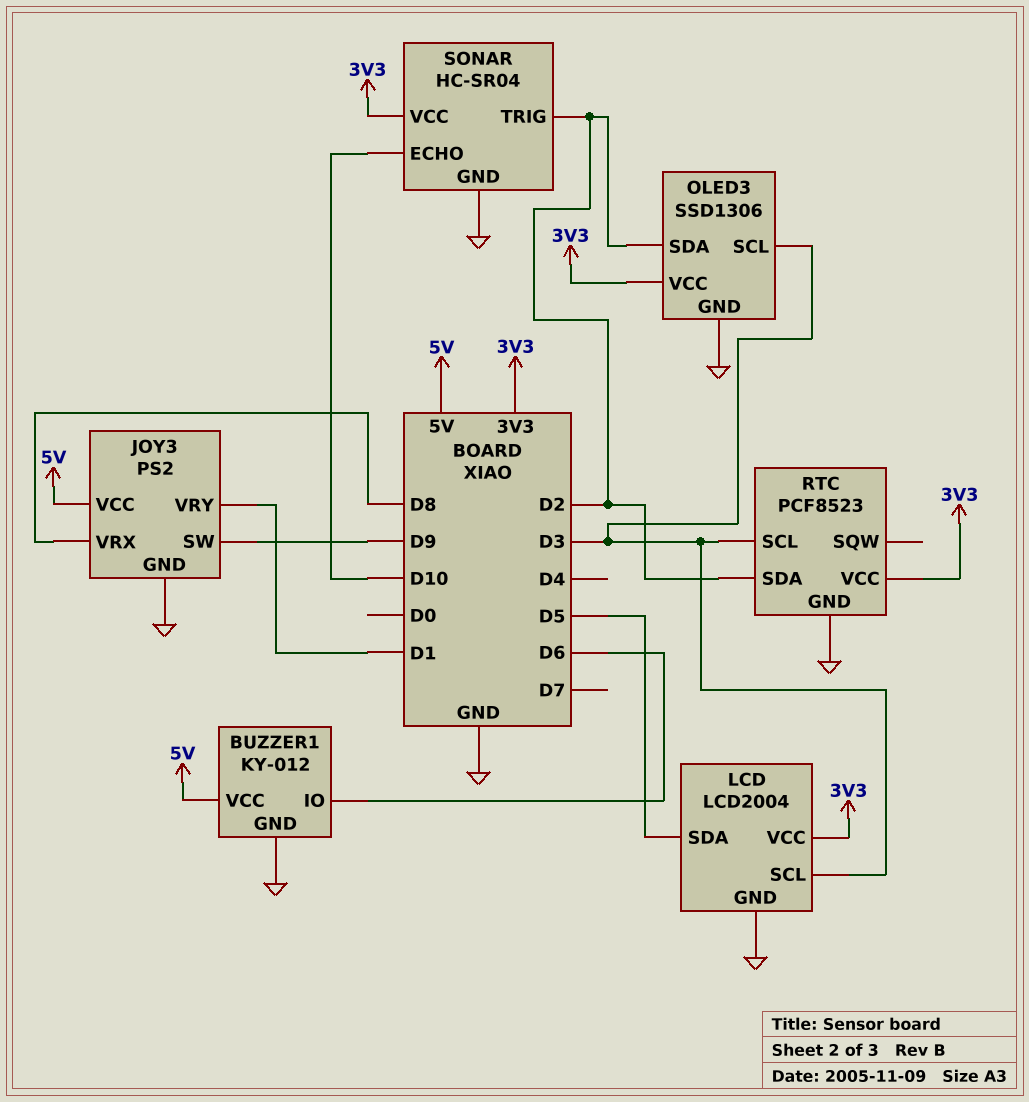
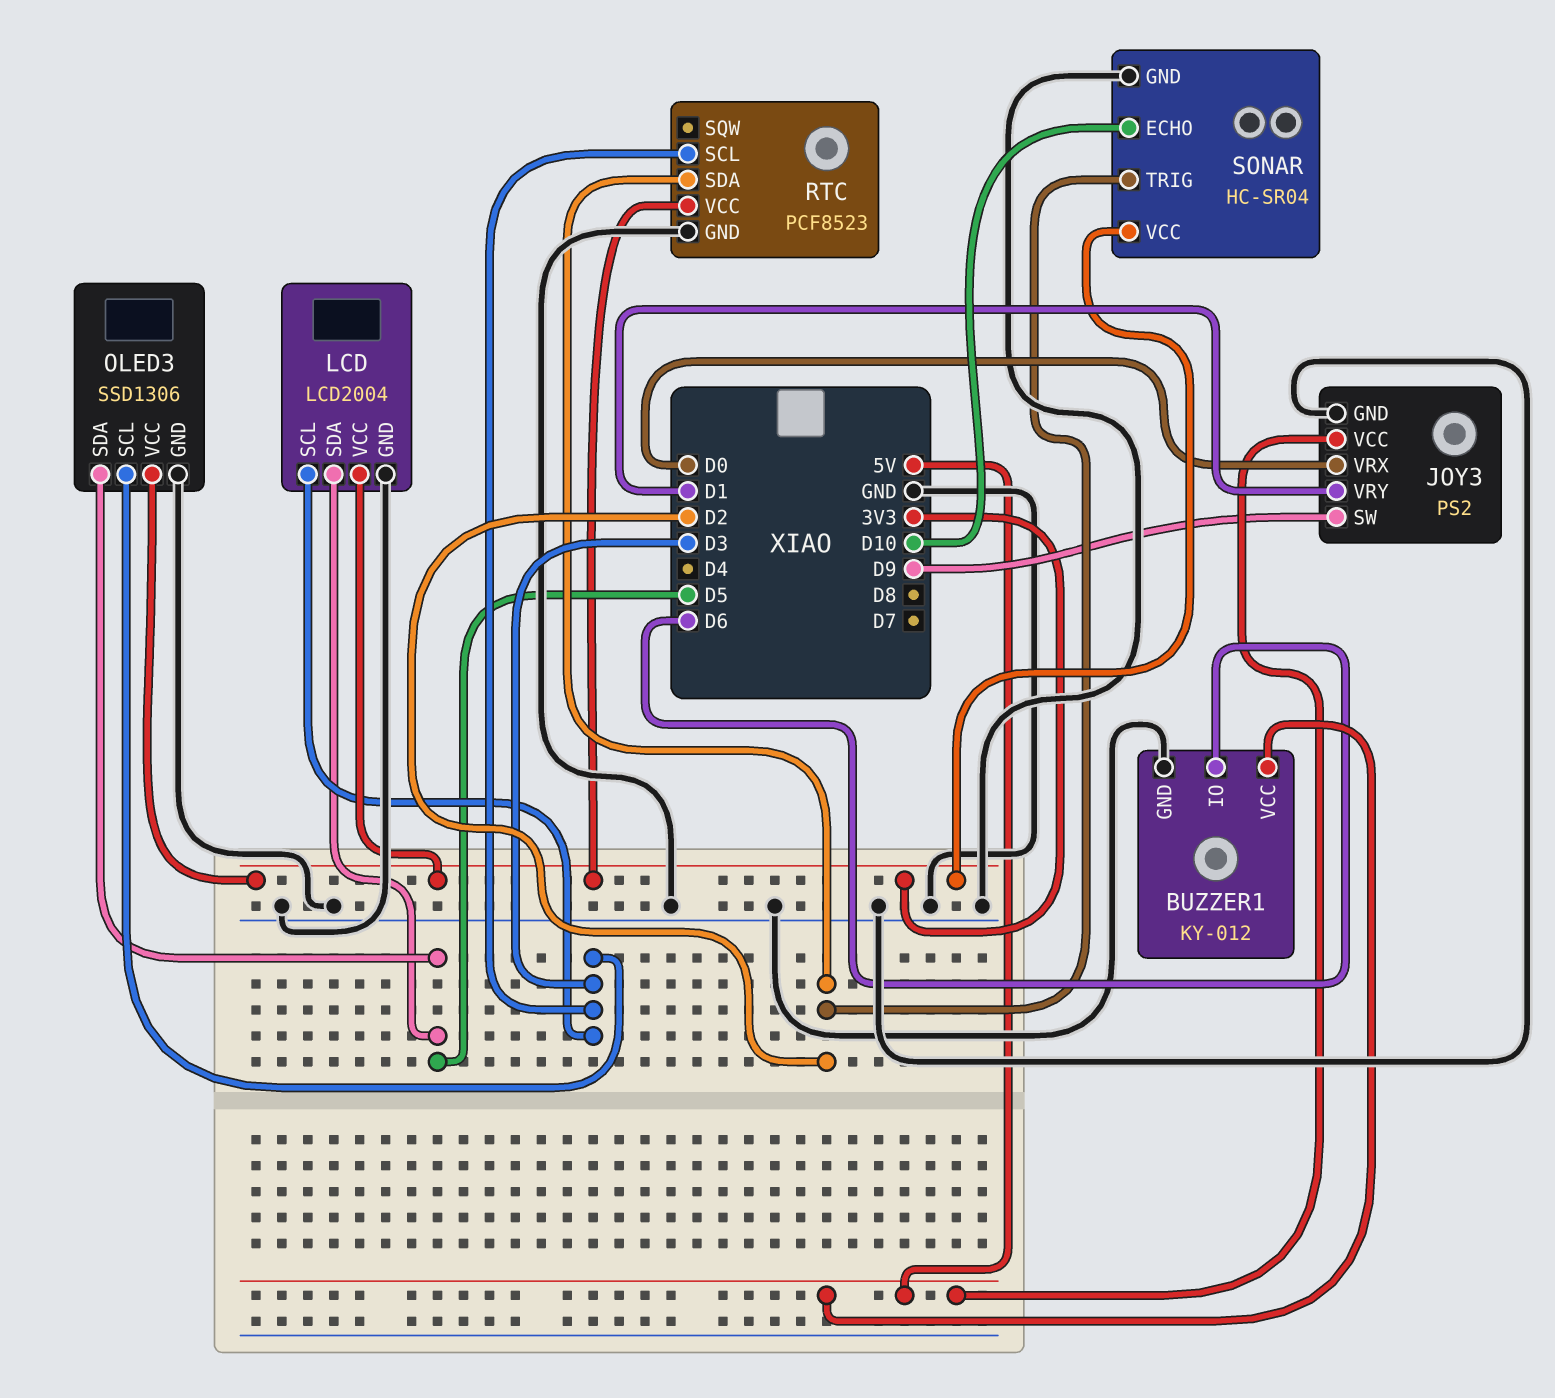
JOY3 pin VRX: D8 -> D0
OLED3 pin SDA: D2 -> D5

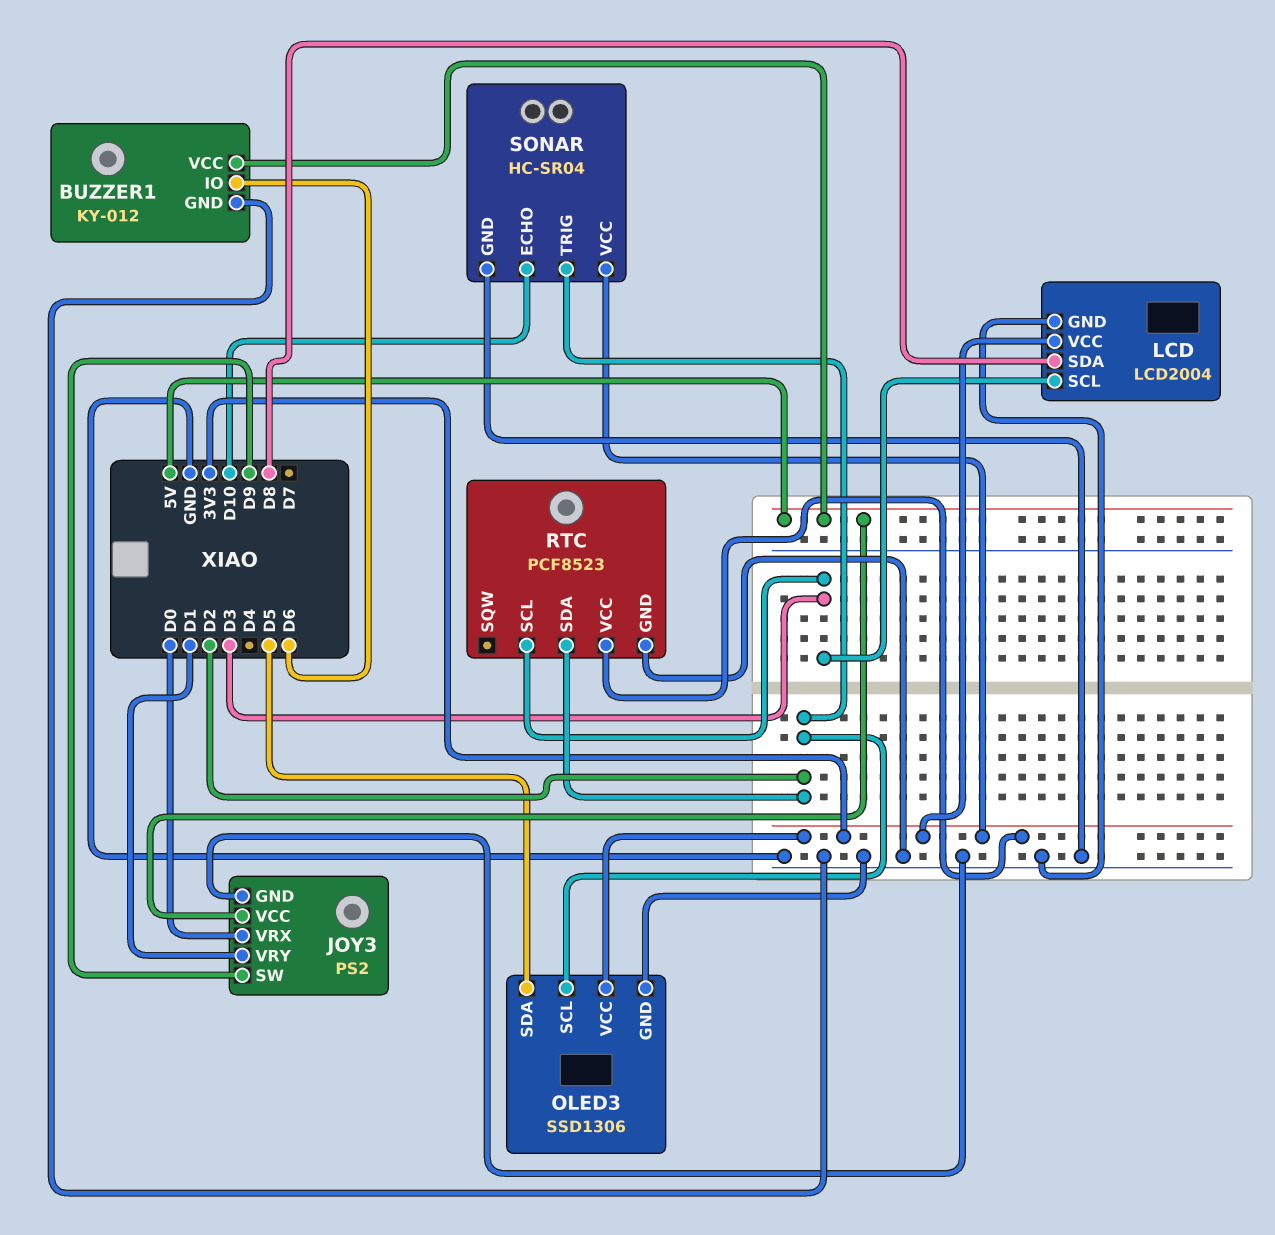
LCD pin SDA: D5 -> D8
OLED3 pin SCL: D3 -> D2

